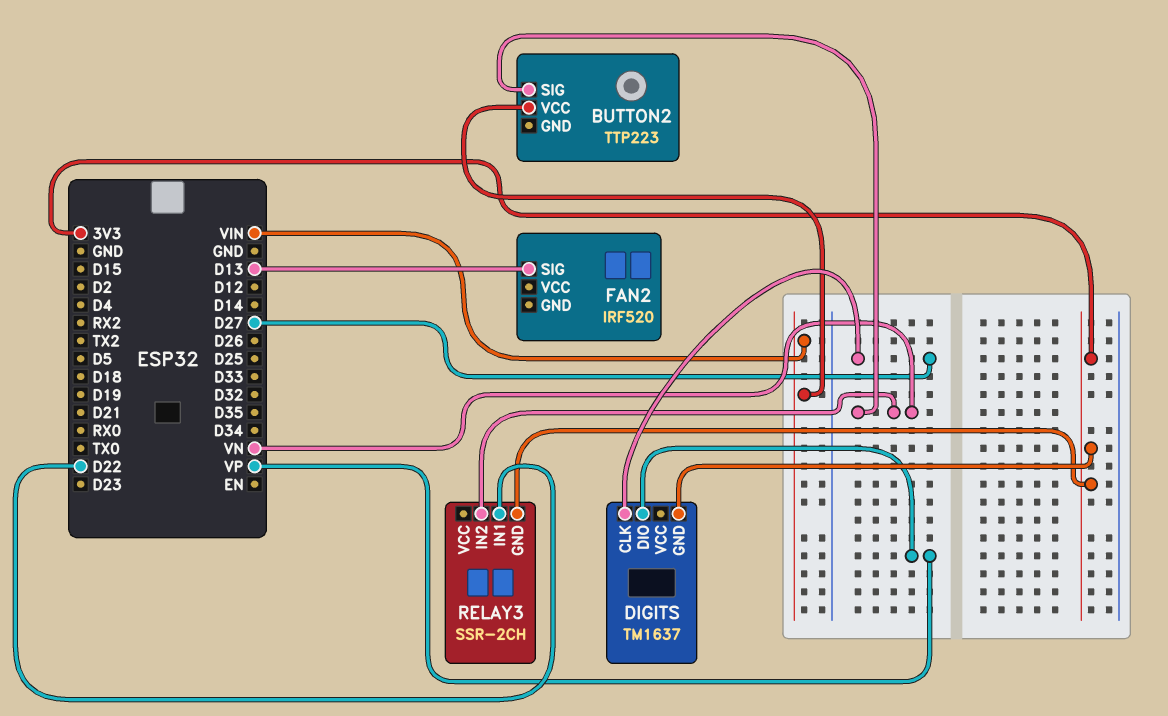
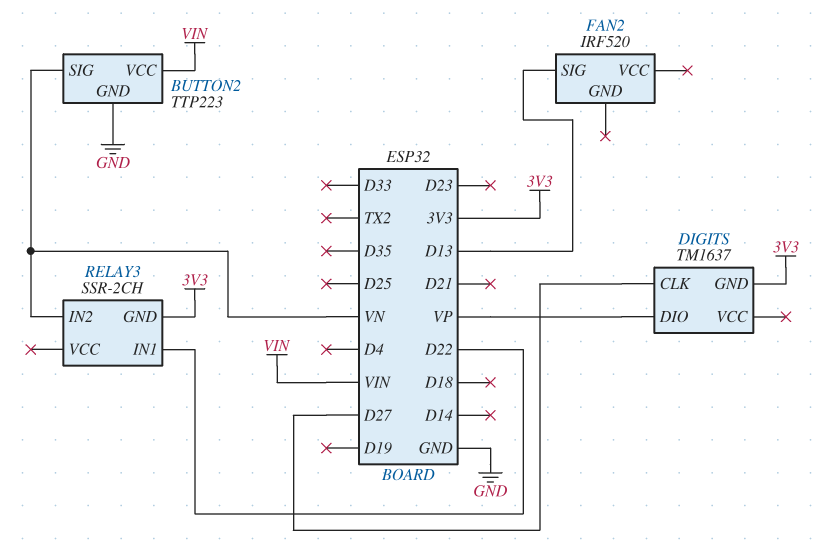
BUTTON2 pin GND: none -> GND

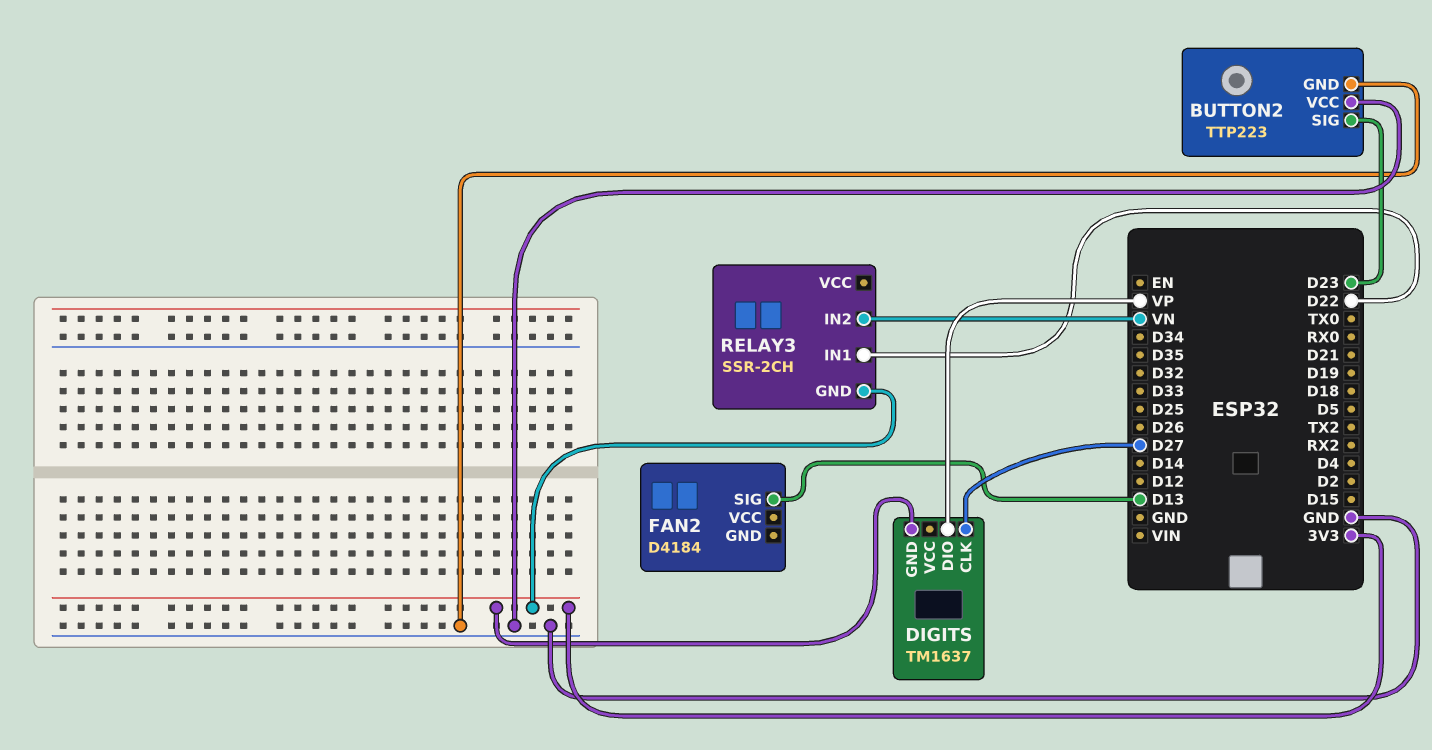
BUTTON2 pin SIG: VN -> D23
BUTTON2 pin VCC: VIN -> GND
FAN2: IRF520 -> D4184

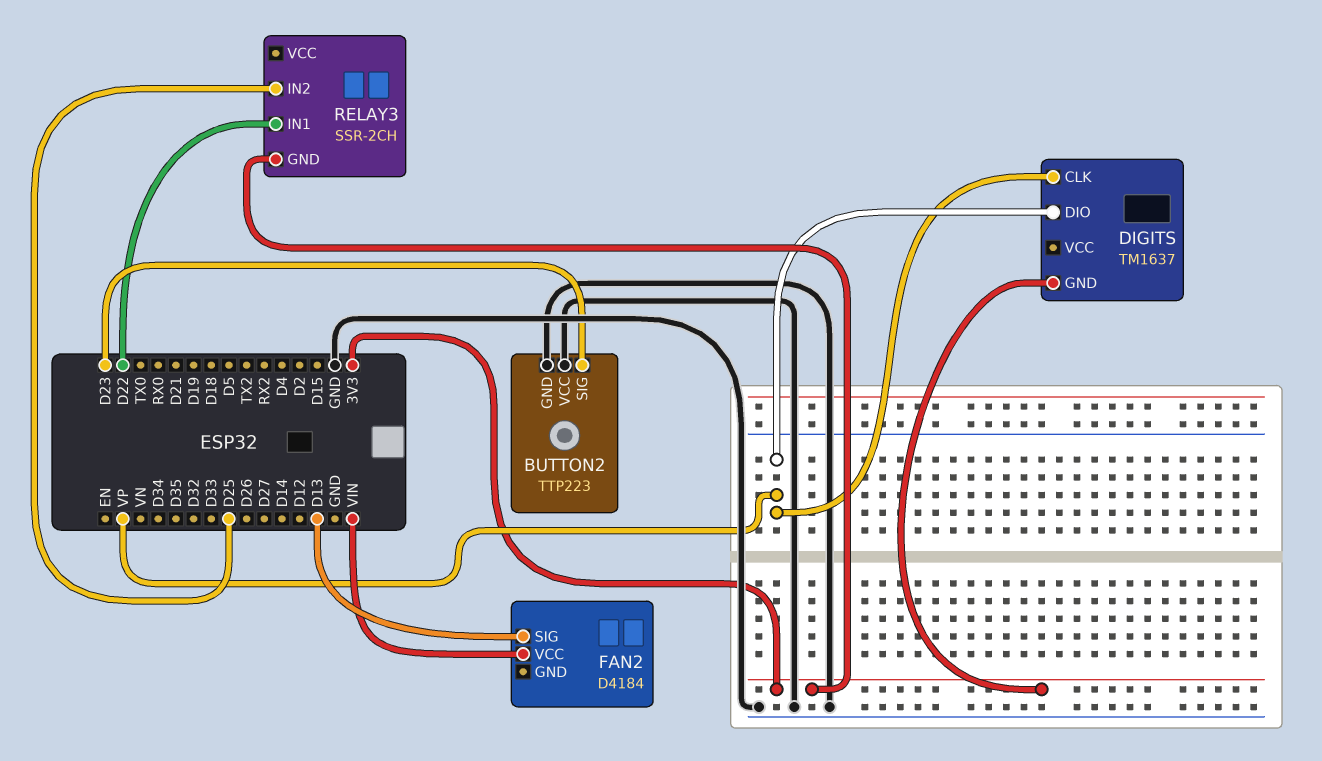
DIGITS pin CLK: D27 -> VP
FAN2 pin VCC: none -> VIN
RELAY3 pin IN2: VN -> D25

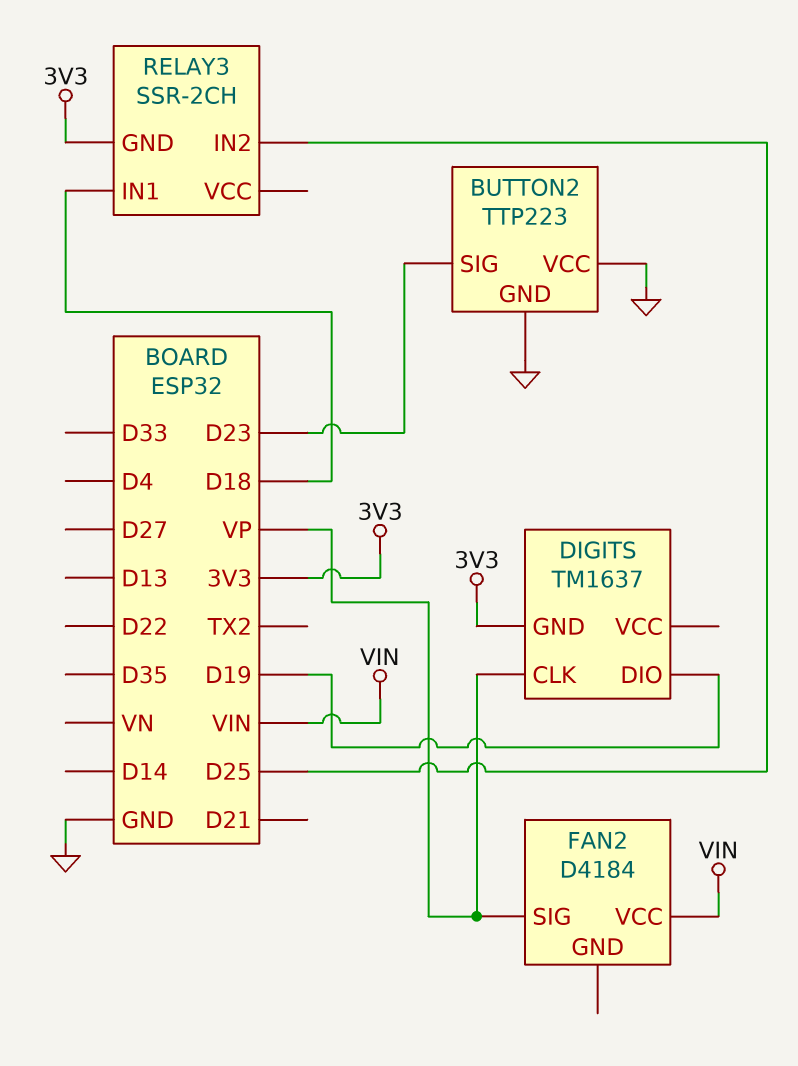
DIGITS pin DIO: VP -> D19
FAN2 pin SIG: D13 -> VP
RELAY3 pin IN1: D22 -> D18

